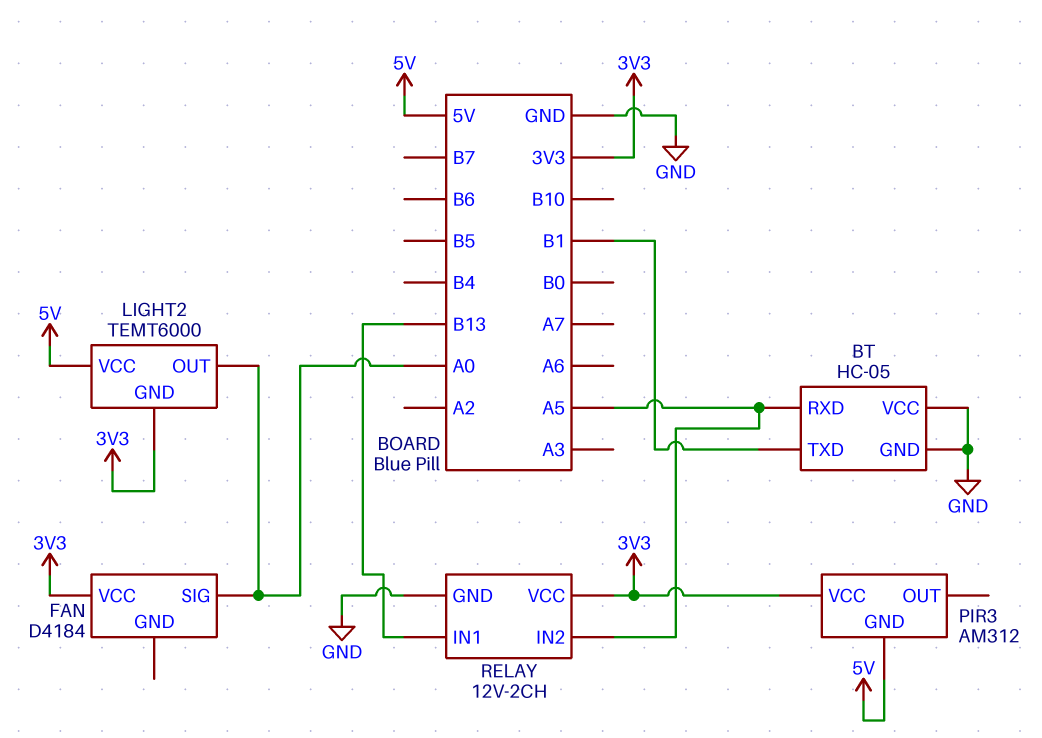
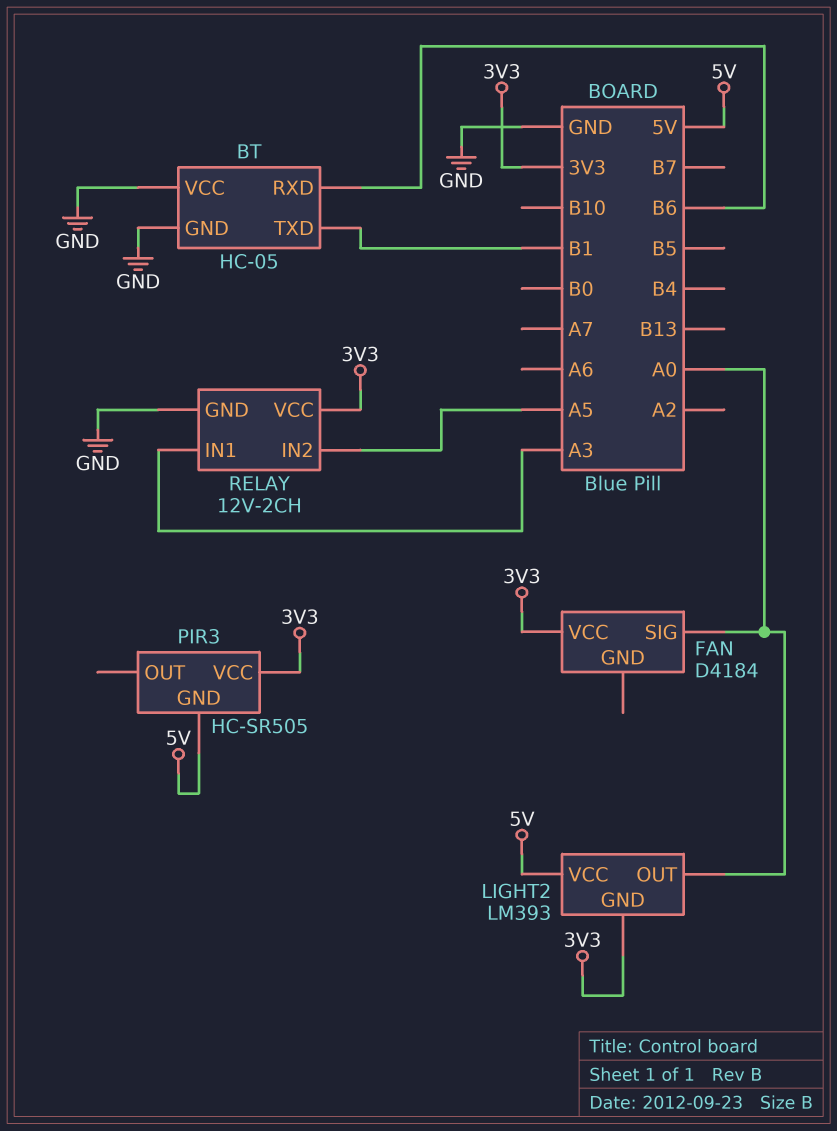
BT pin RXD: A5 -> B6
LIGHT2: TEMT6000 -> LM393
PIR3: AM312 -> HC-SR505
RELAY pin IN1: B13 -> A3

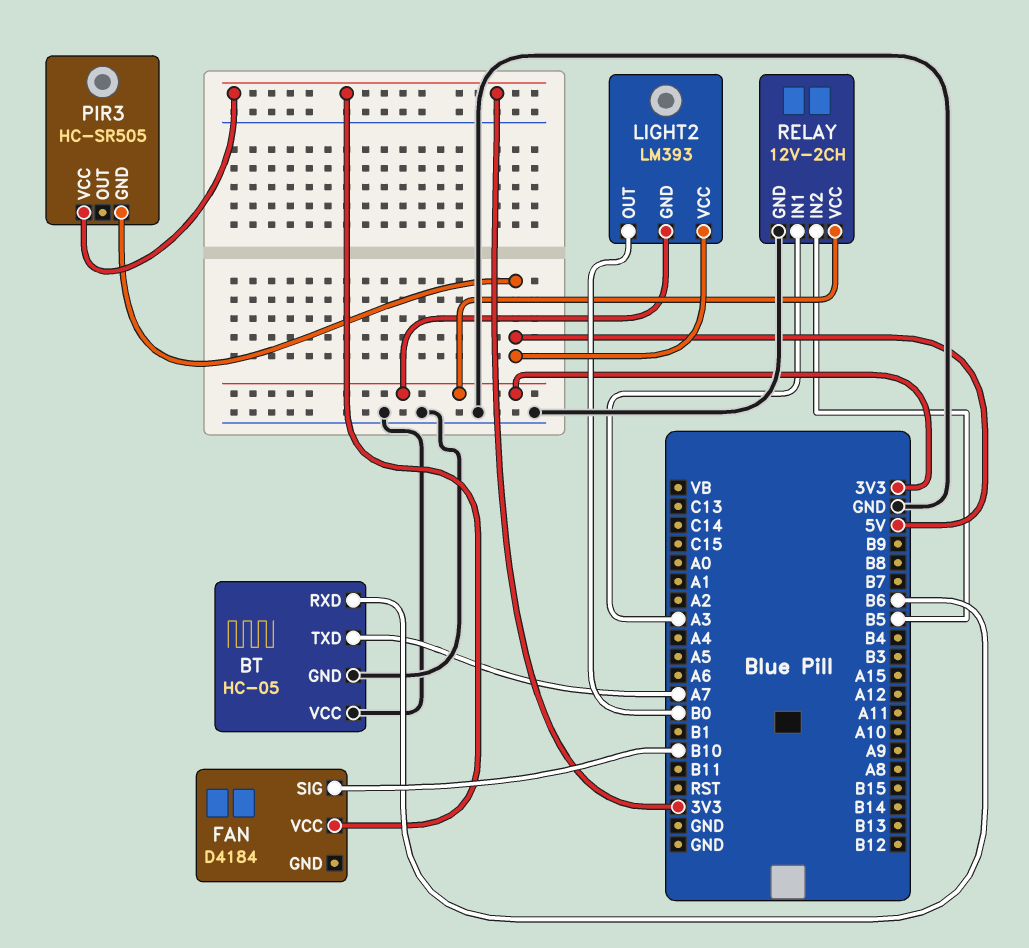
BT pin TXD: B1 -> A7
FAN pin SIG: A0 -> B10
LIGHT2 pin OUT: A0 -> B0
RELAY pin IN2: A5 -> B5

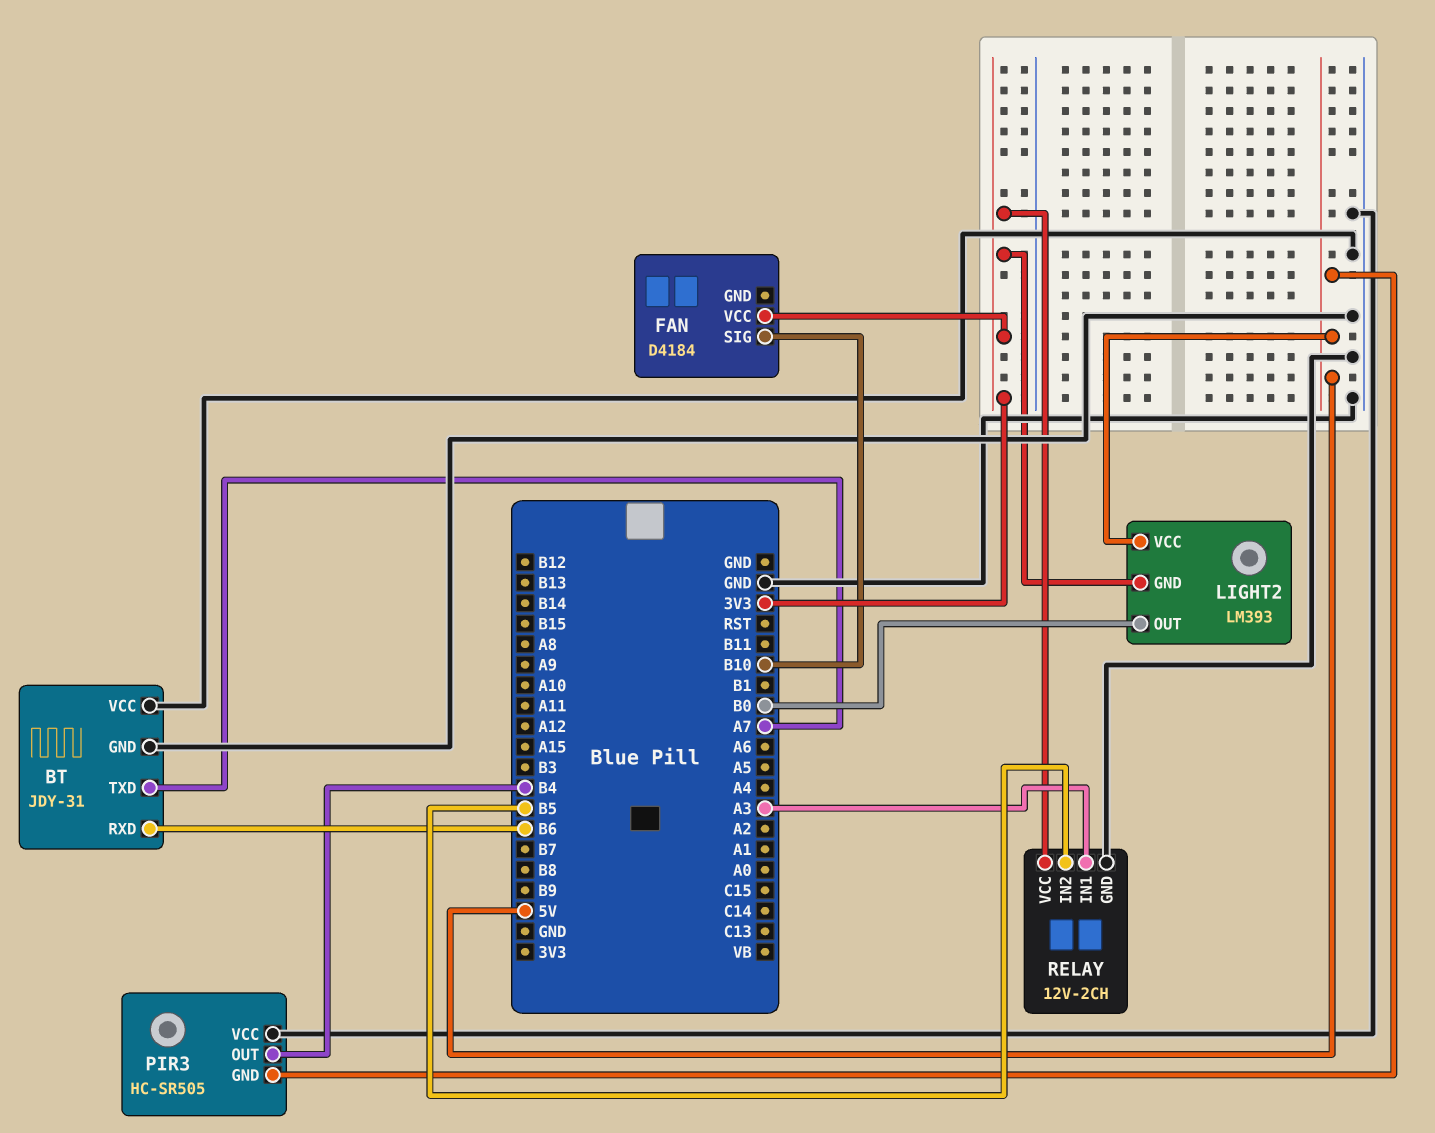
BT: HC-05 -> JDY-31
PIR3 pin OUT: none -> B4
PIR3 pin VCC: 3V3 -> GND

